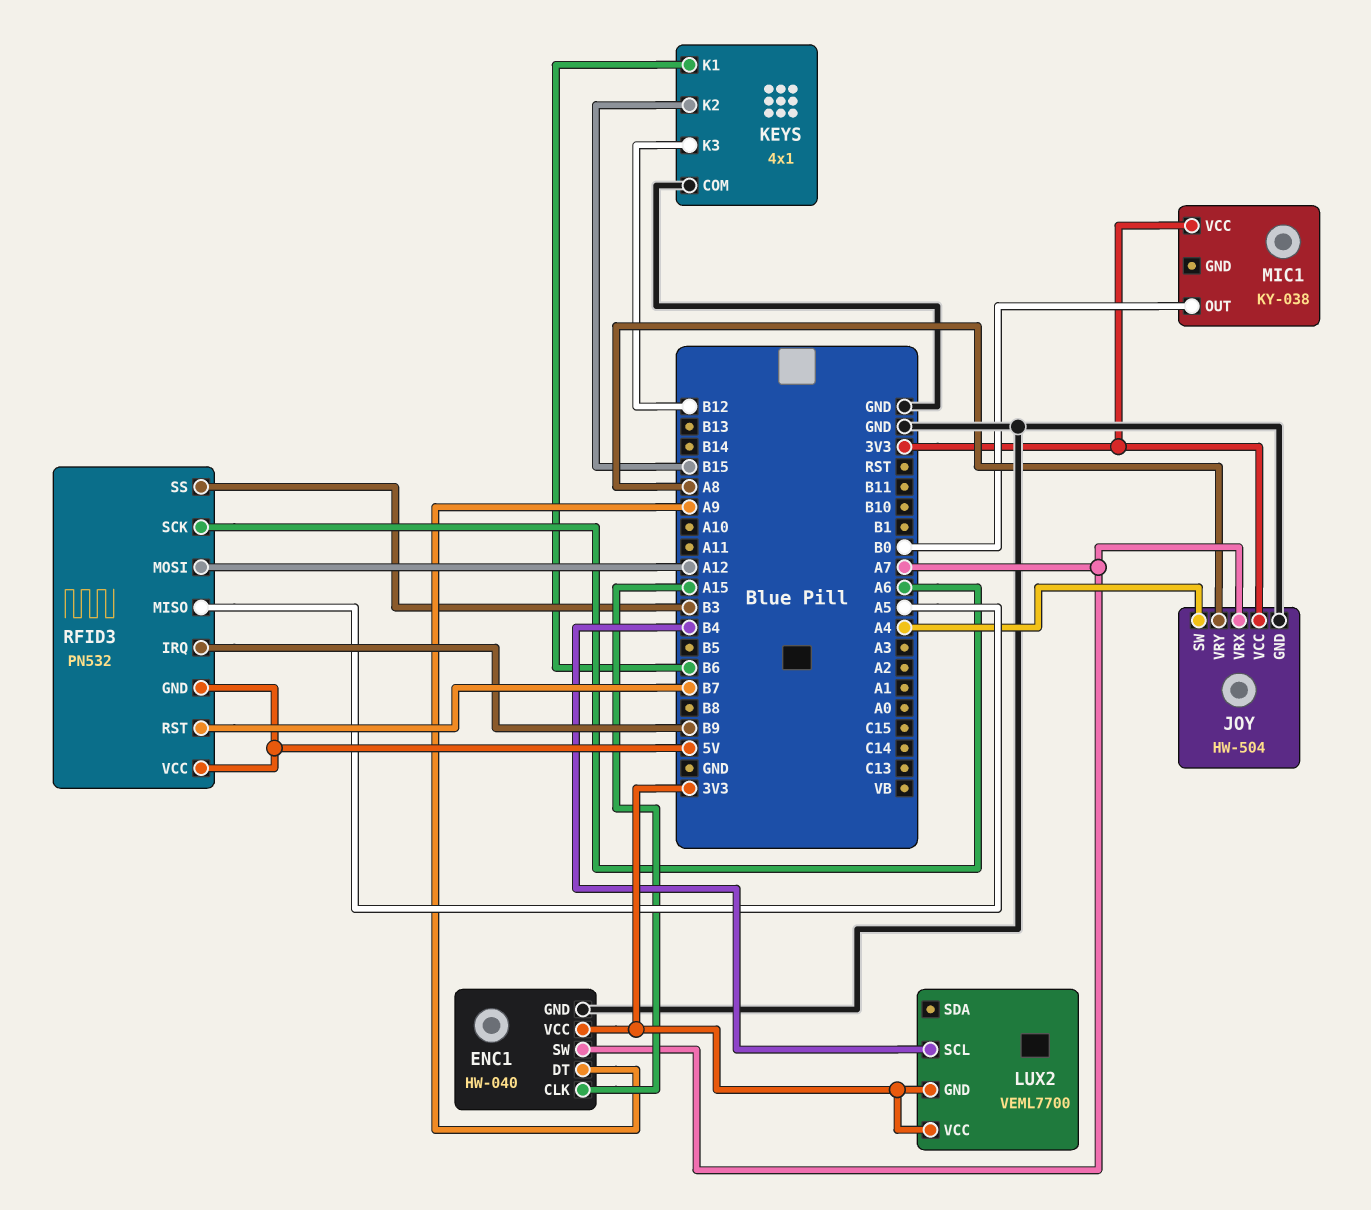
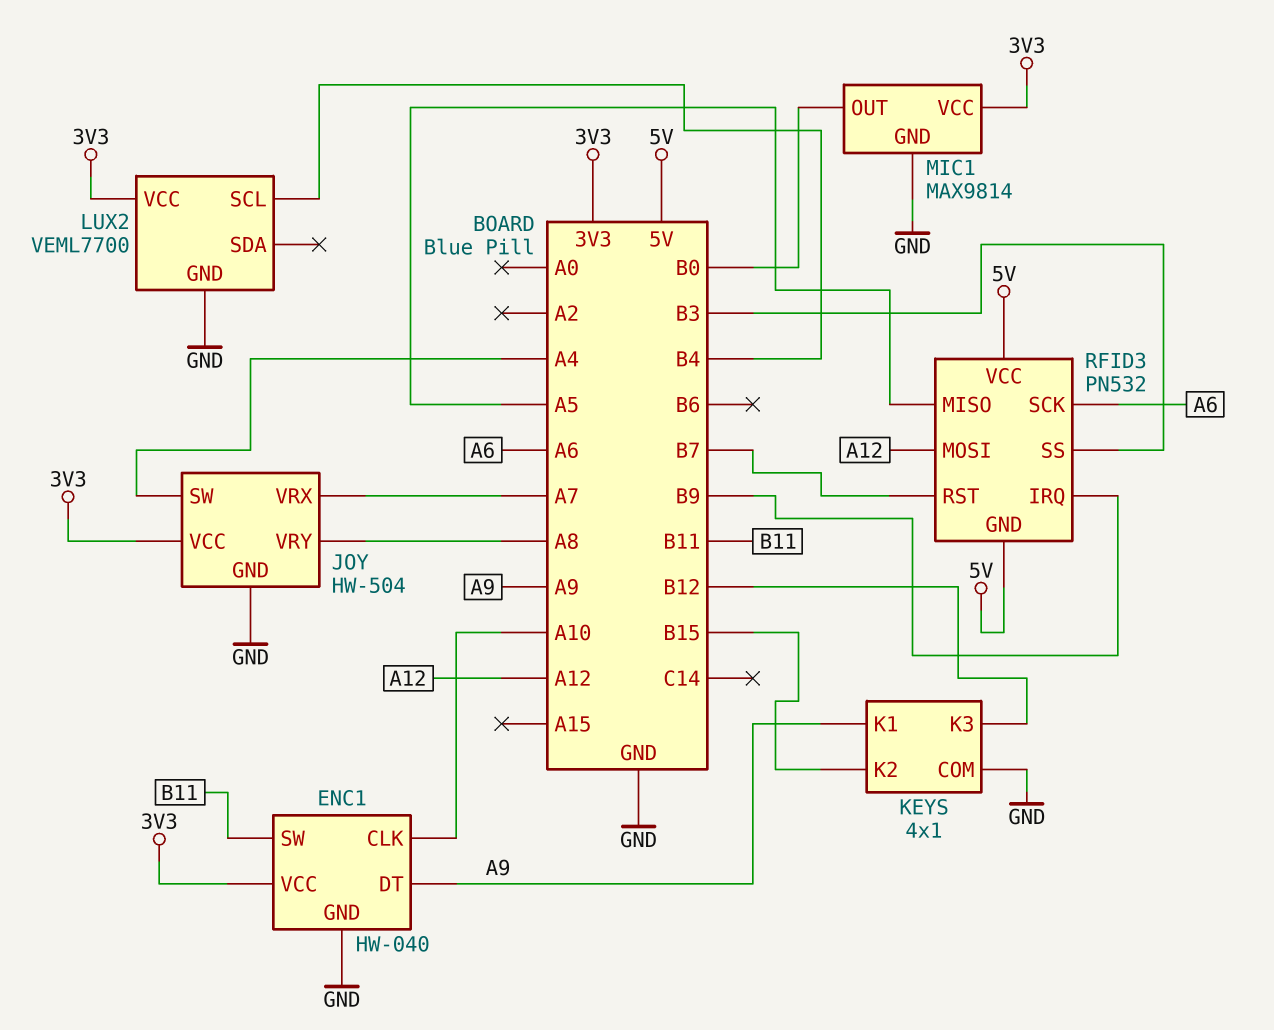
ENC1 pin CLK: A15 -> A10
ENC1 pin SW: A7 -> B11
KEYS pin K1: B6 -> A9
LUX2 pin GND: 3V3 -> GND
MIC1: KY-038 -> MAX9814
MIC1 pin GND: none -> GND

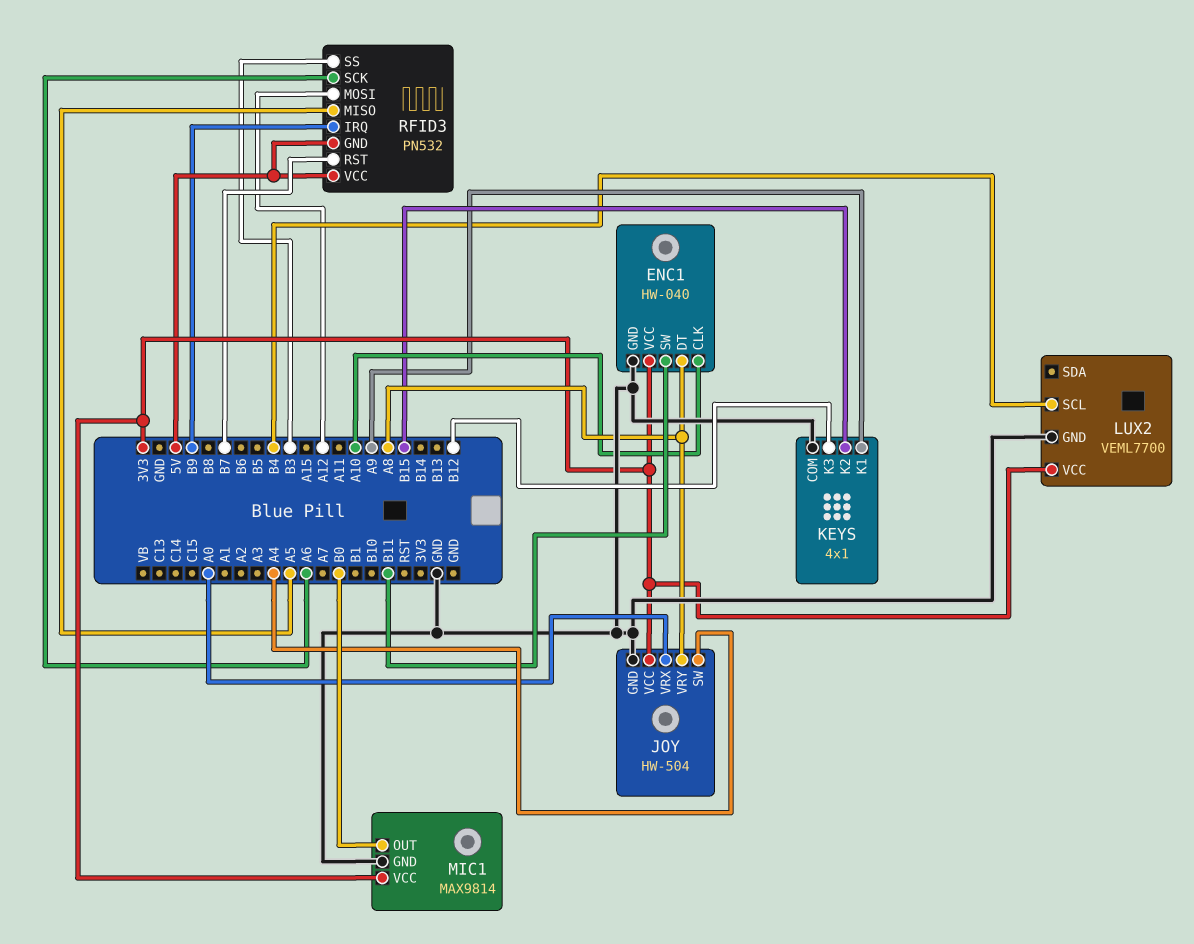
ENC1 pin DT: A9 -> A8
JOY pin VRX: A7 -> A0

